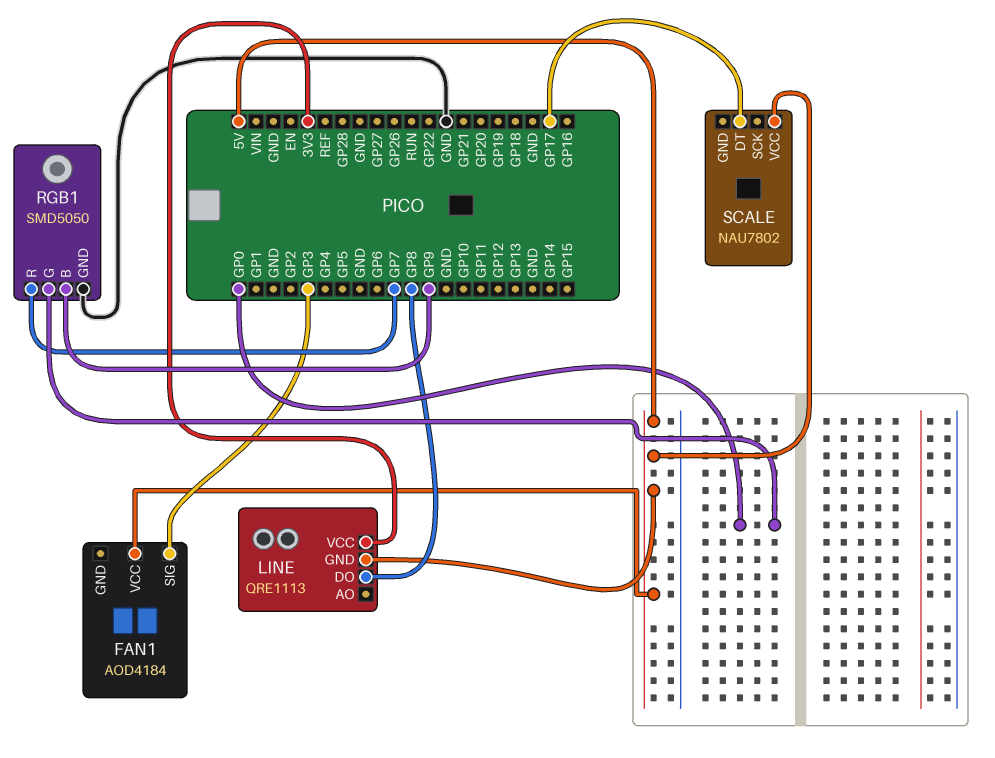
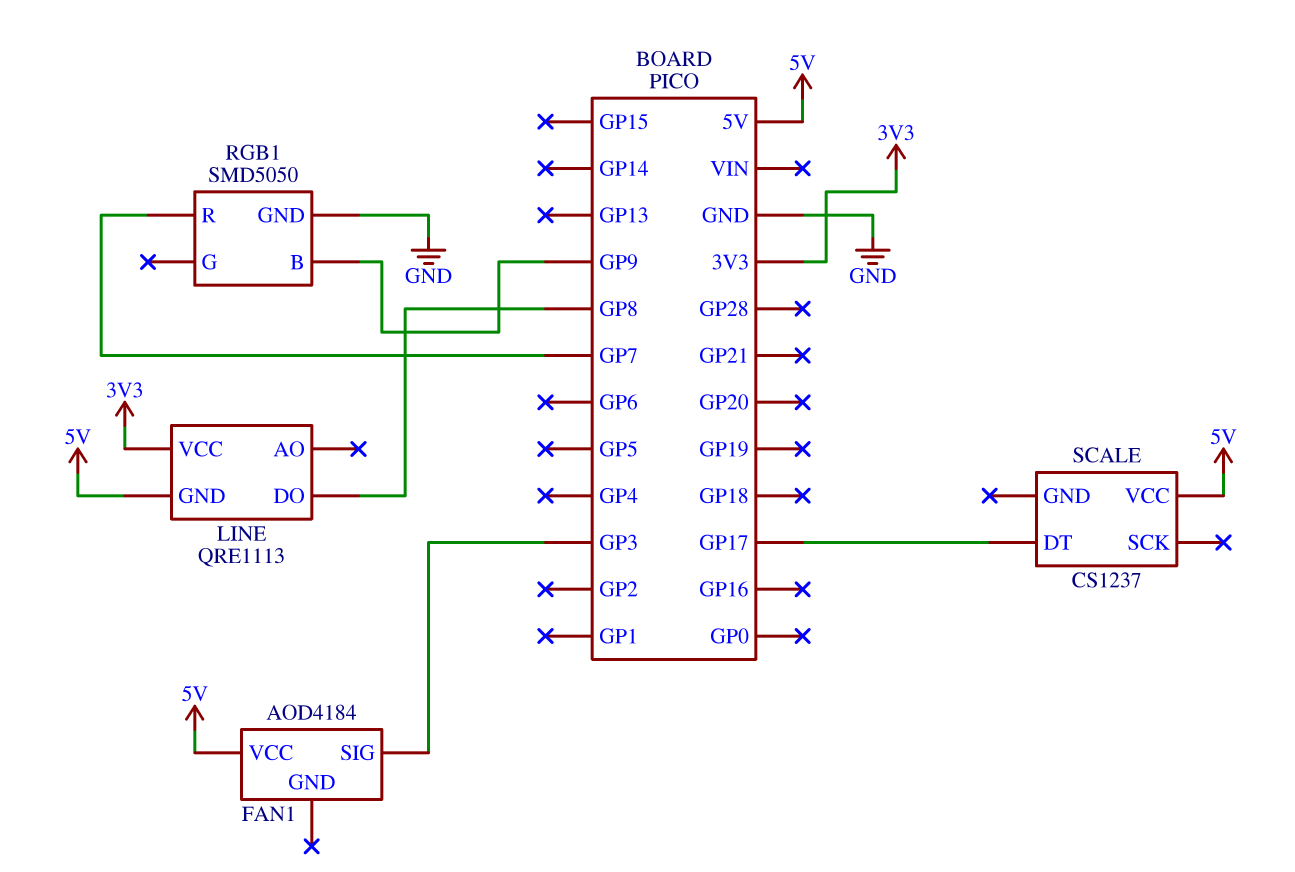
RGB1 pin G: GP0 -> none
SCALE: NAU7802 -> CS1237

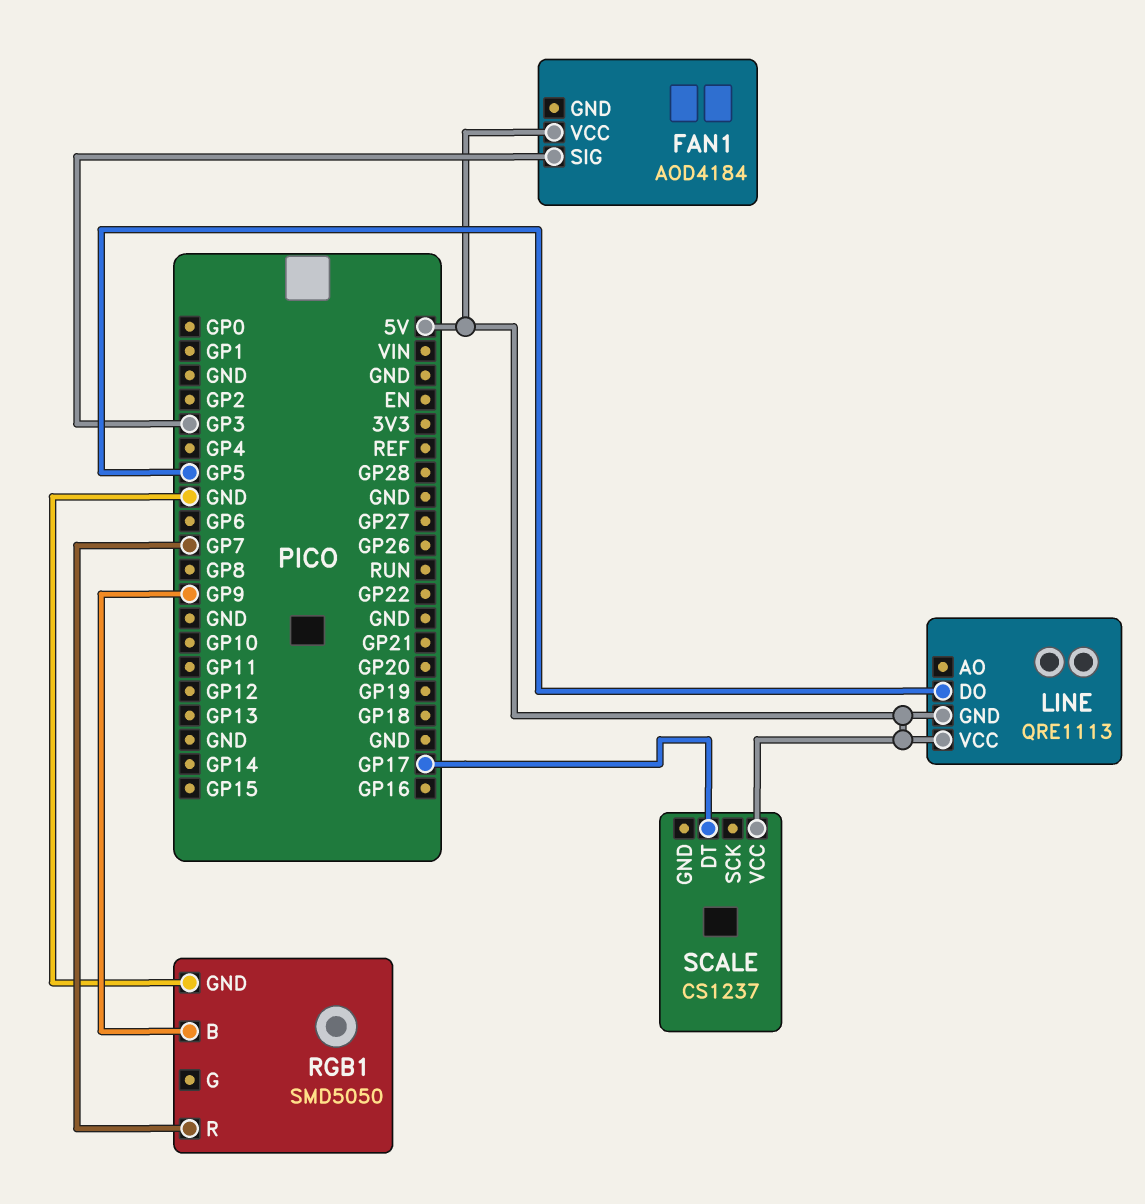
LINE pin DO: GP8 -> GP5
LINE pin VCC: 3V3 -> 5V

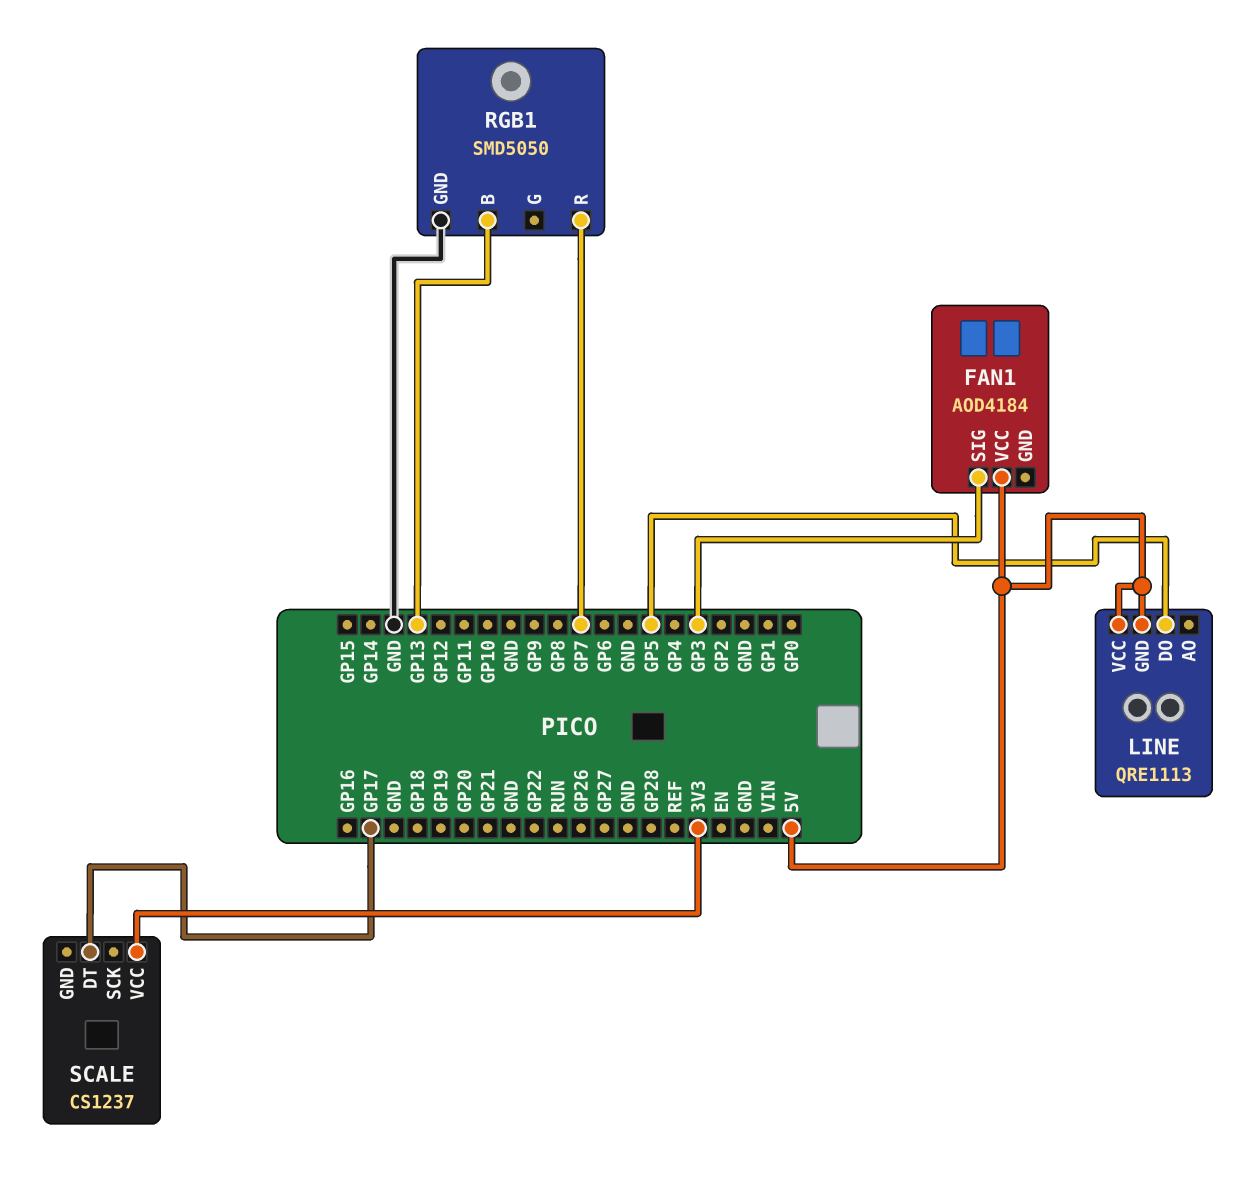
RGB1 pin B: GP9 -> GP13
SCALE pin VCC: 5V -> 3V3

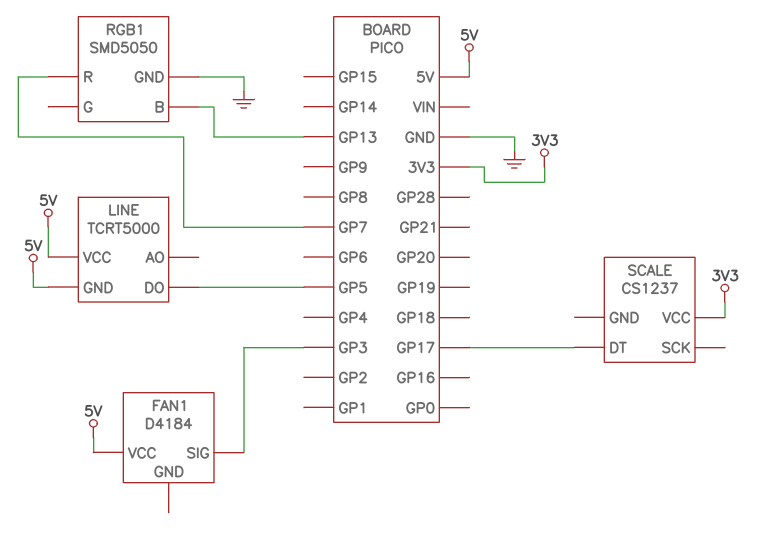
FAN1: AOD4184 -> D4184
LINE: QRE1113 -> TCRT5000

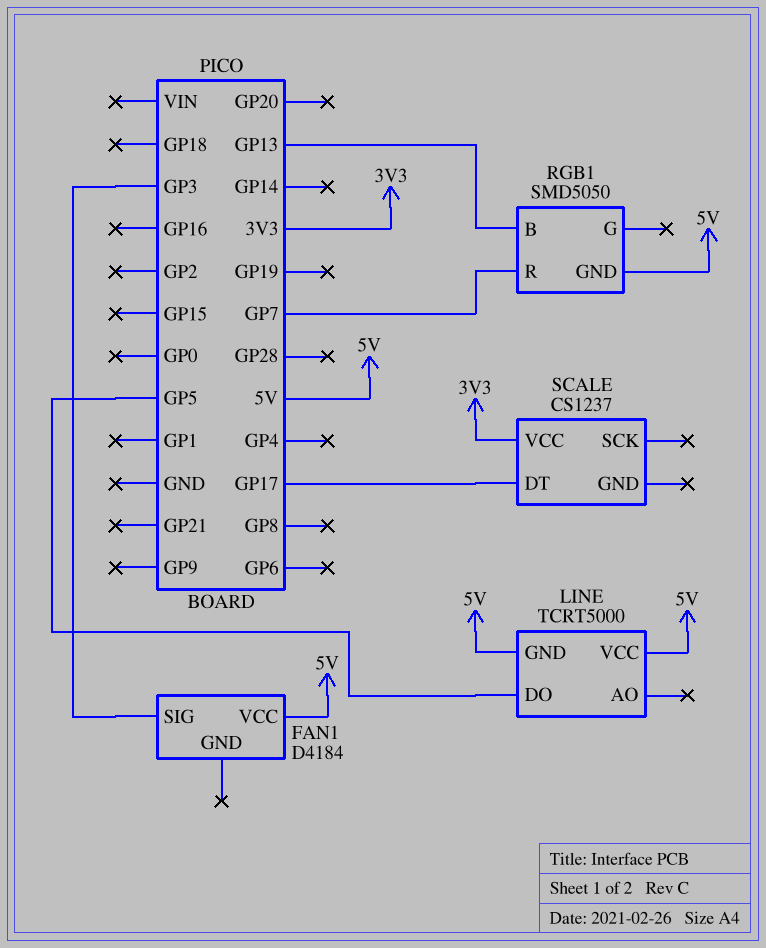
RGB1 pin GND: GND -> 5V

